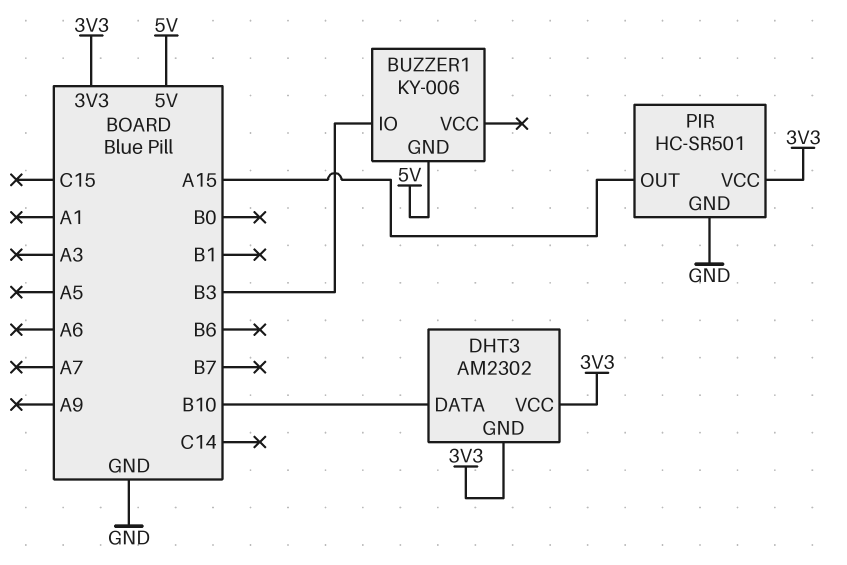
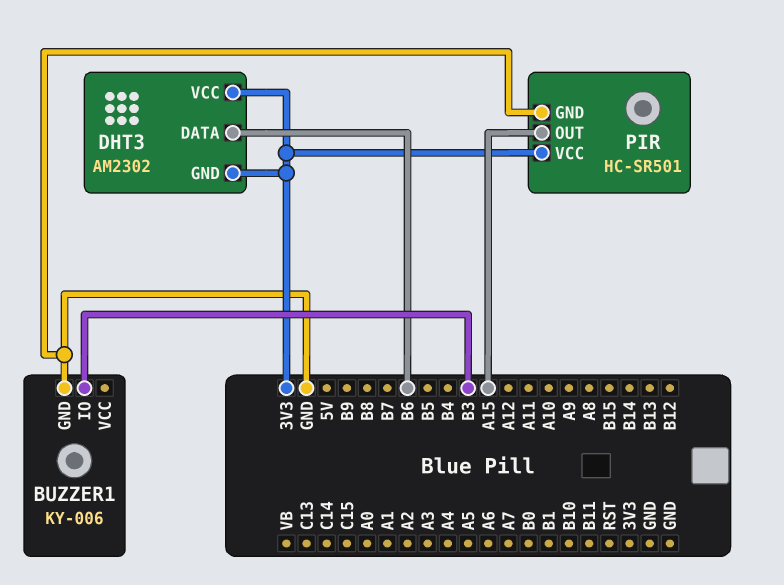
BUZZER1 pin GND: 5V -> GND
DHT3 pin DATA: B10 -> B6

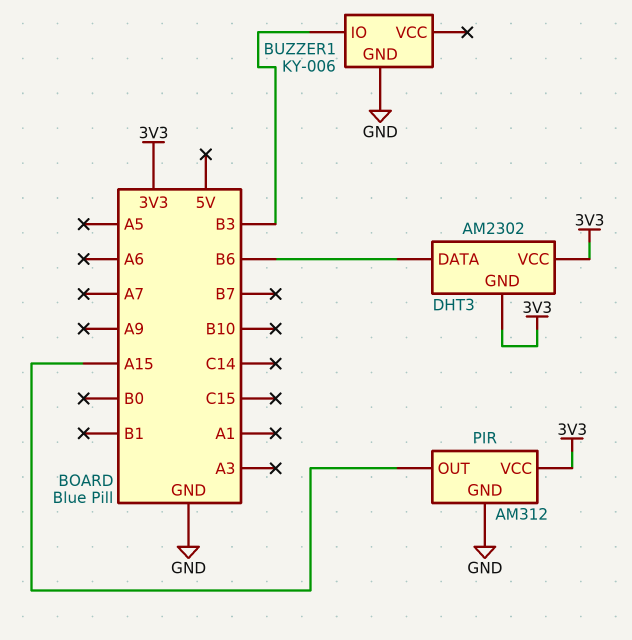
PIR: HC-SR501 -> AM312

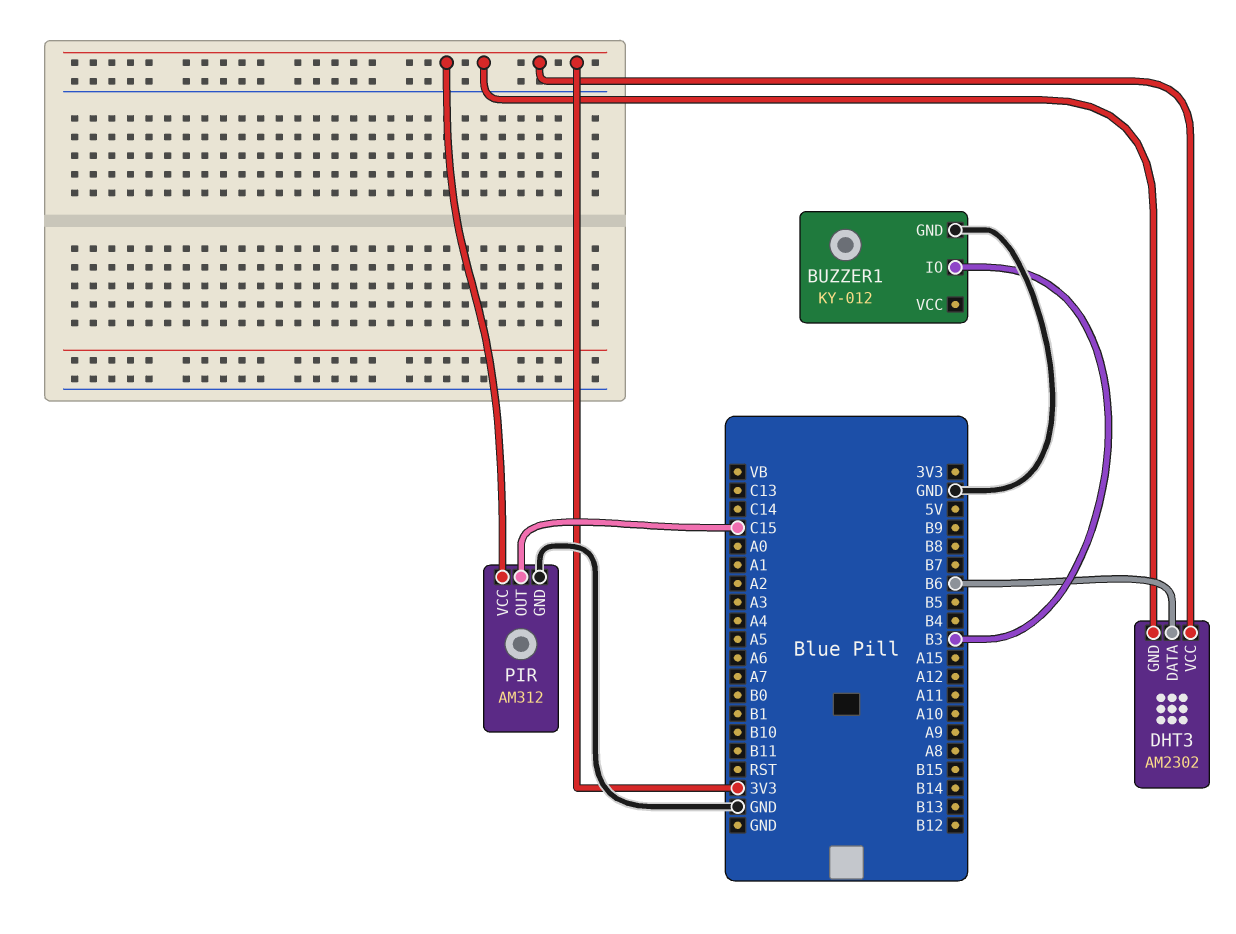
BUZZER1: KY-006 -> KY-012
PIR pin OUT: A15 -> C15

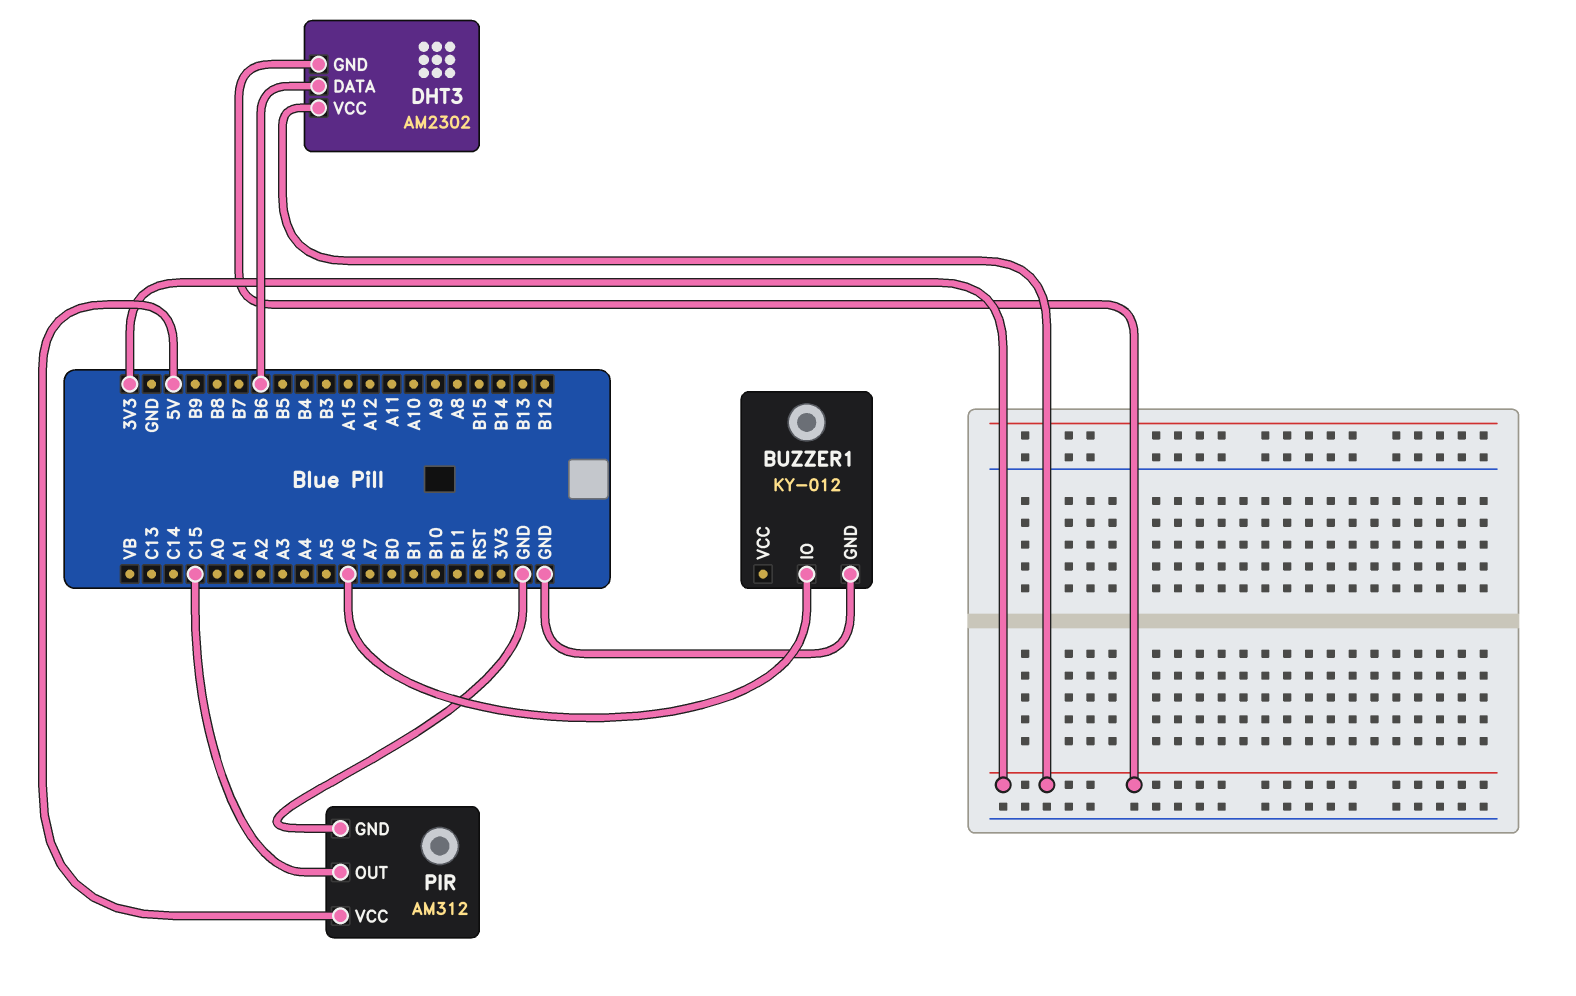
BUZZER1 pin IO: B3 -> A6
PIR pin VCC: 3V3 -> 5V

